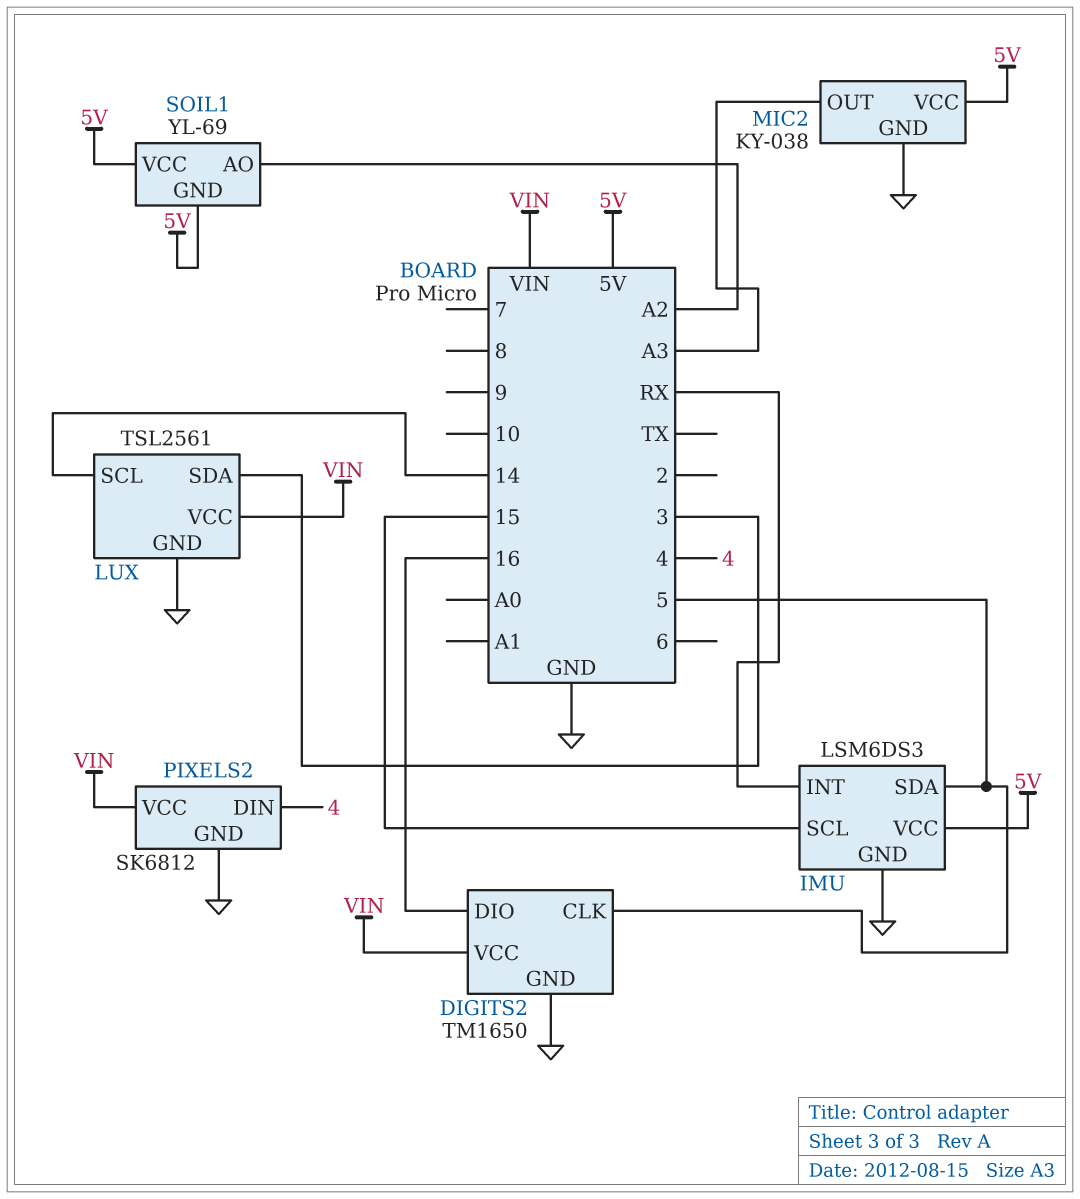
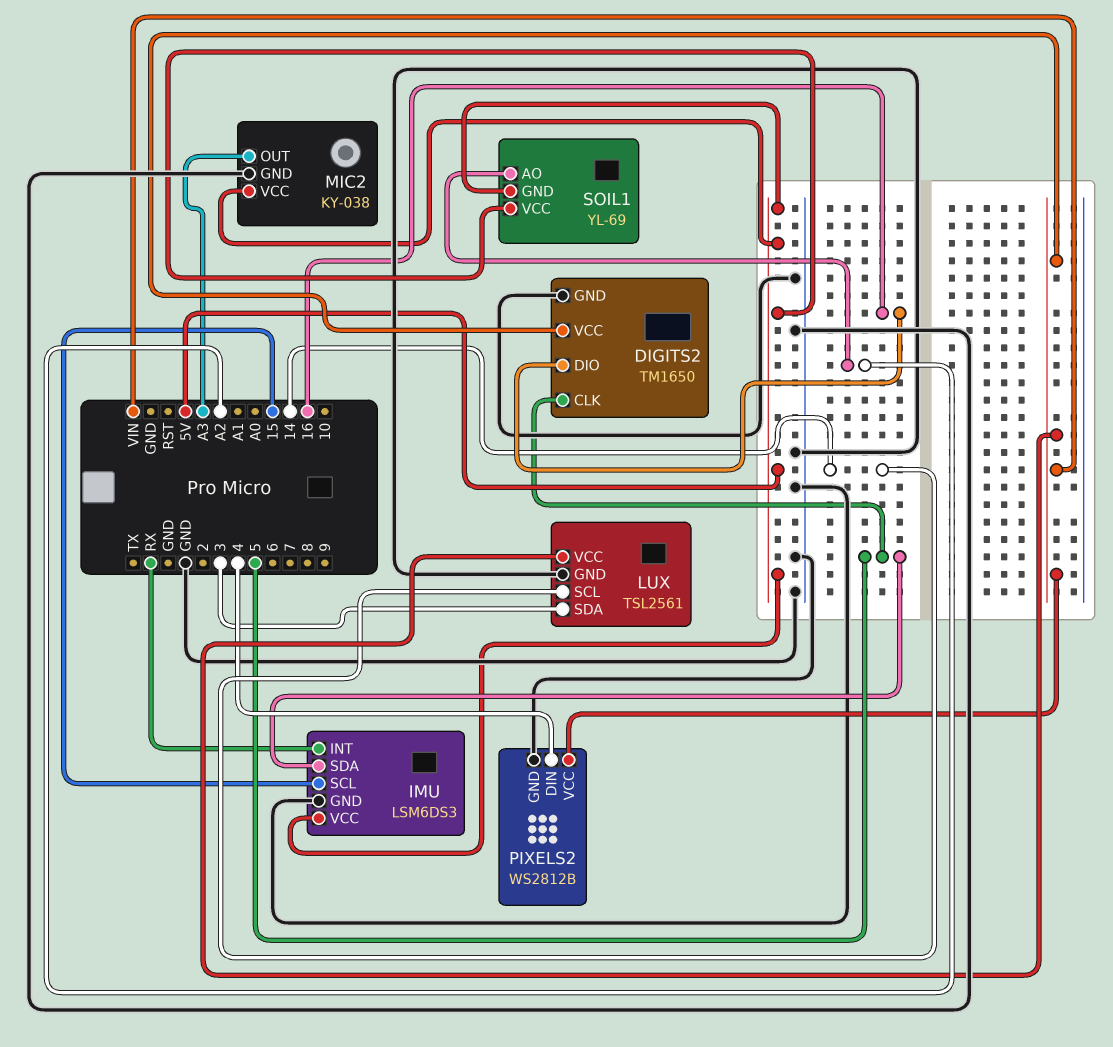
PIXELS2: SK6812 -> WS2812B

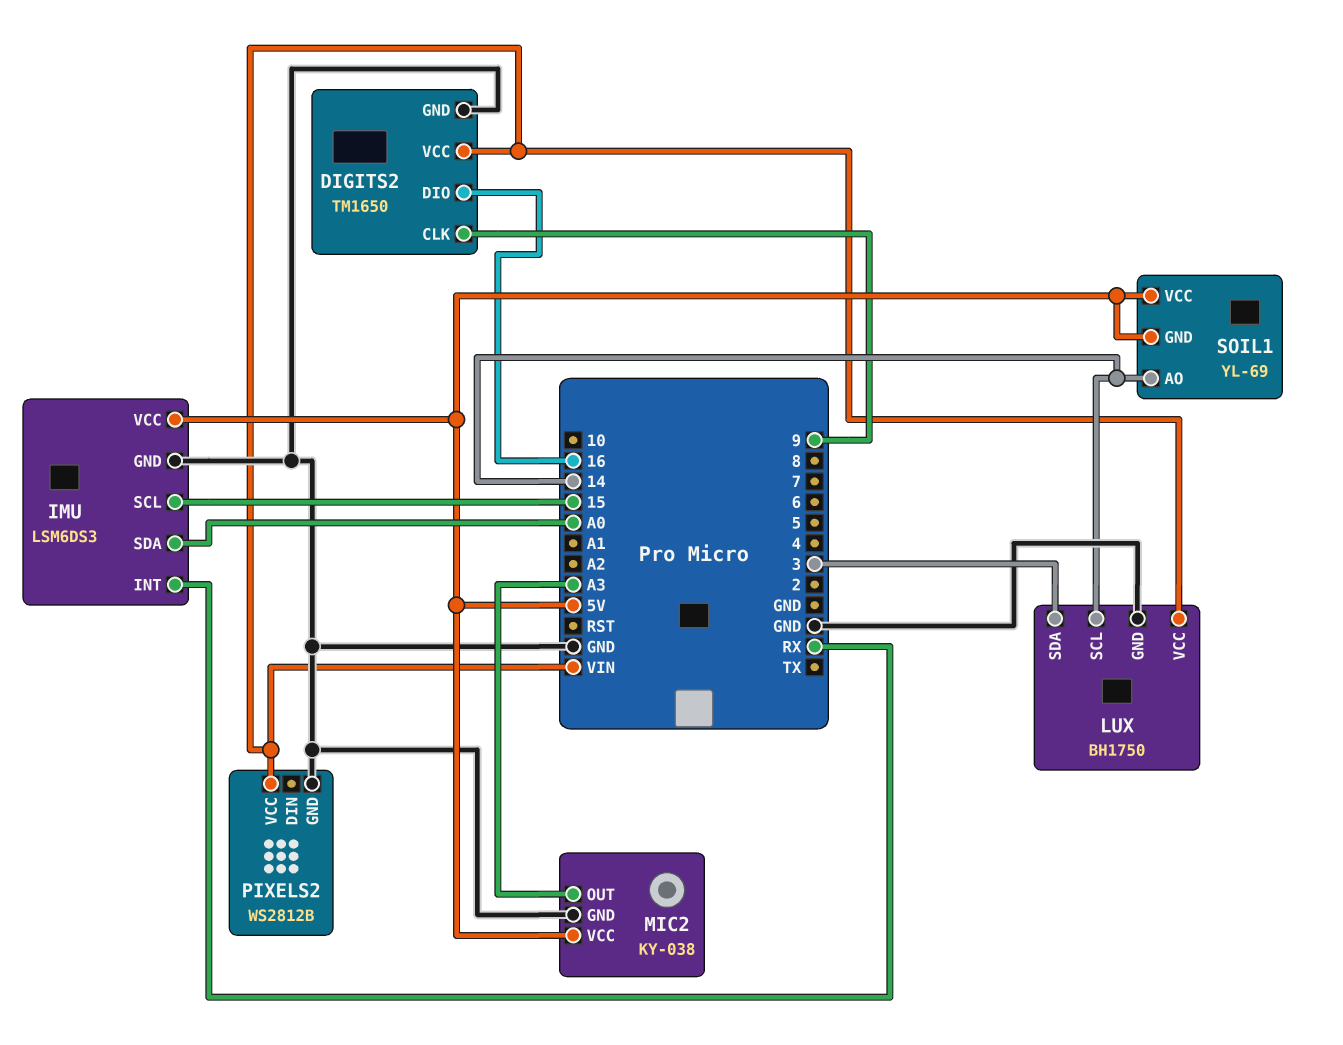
DIGITS2 pin CLK: 5 -> 9
IMU pin SDA: 5 -> A0
LUX: TSL2561 -> BH1750
PIXELS2 pin DIN: 4 -> none
SOIL1 pin AO: A2 -> 14

